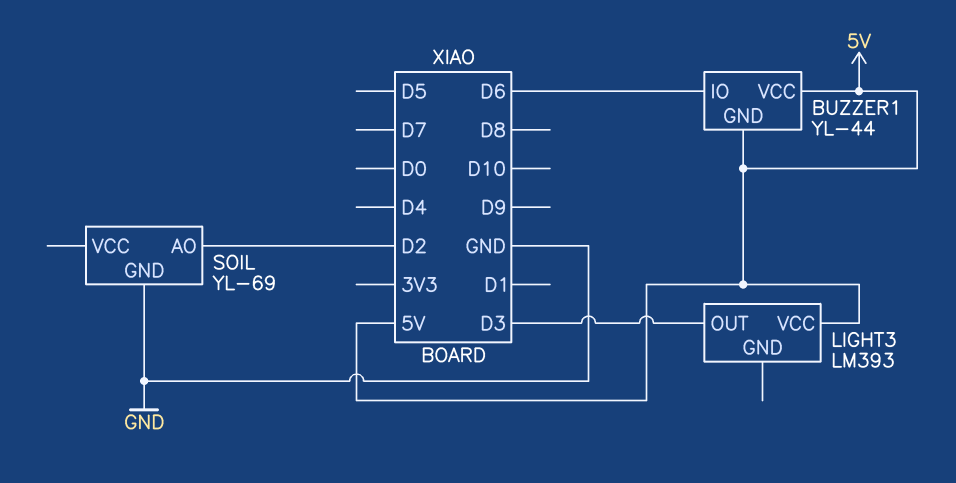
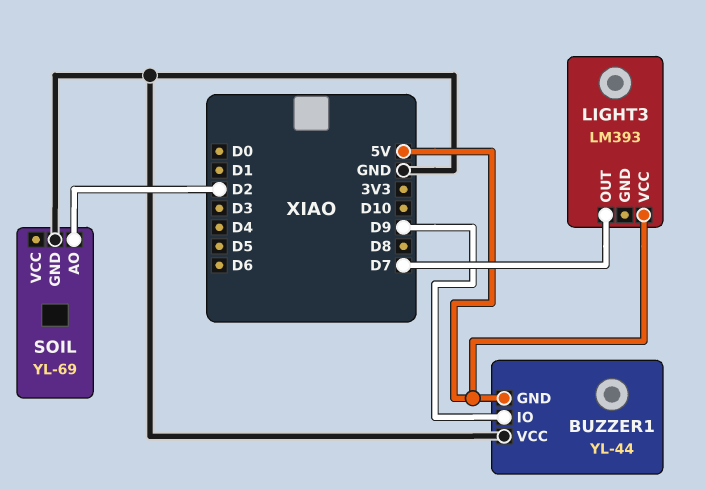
BUZZER1 pin IO: D6 -> D9
BUZZER1 pin VCC: 5V -> GND
LIGHT3 pin OUT: D3 -> D7

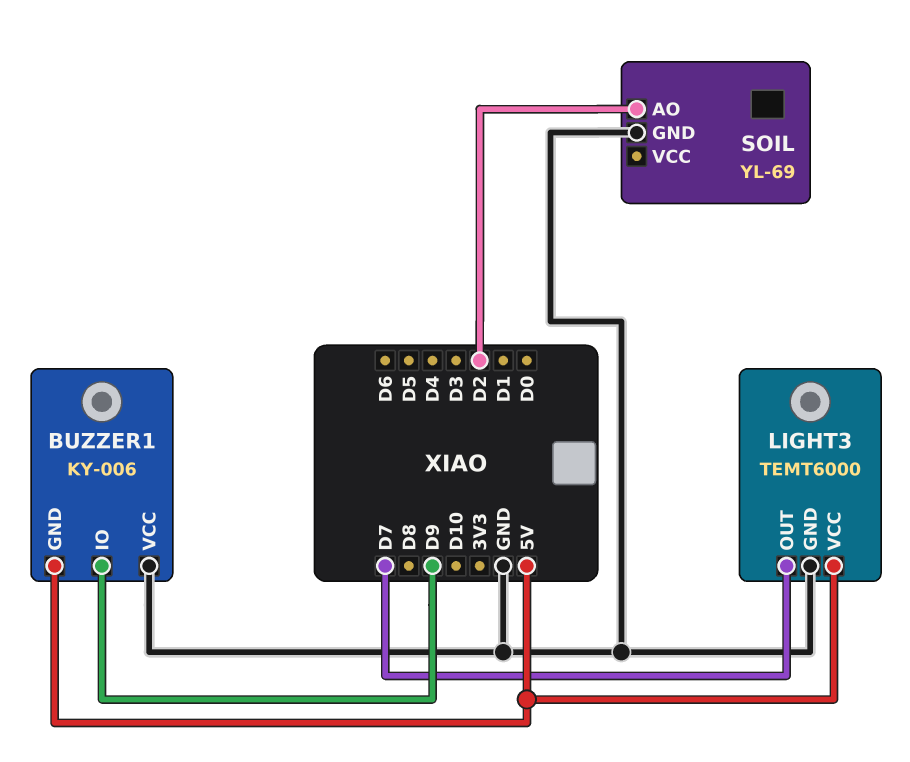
BUZZER1: YL-44 -> KY-006
LIGHT3: LM393 -> TEMT6000
LIGHT3 pin GND: none -> GND

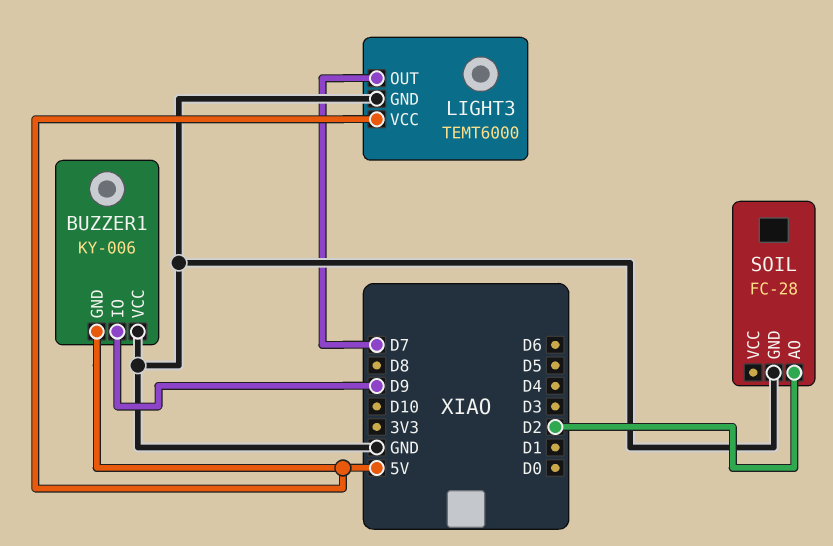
SOIL: YL-69 -> FC-28

